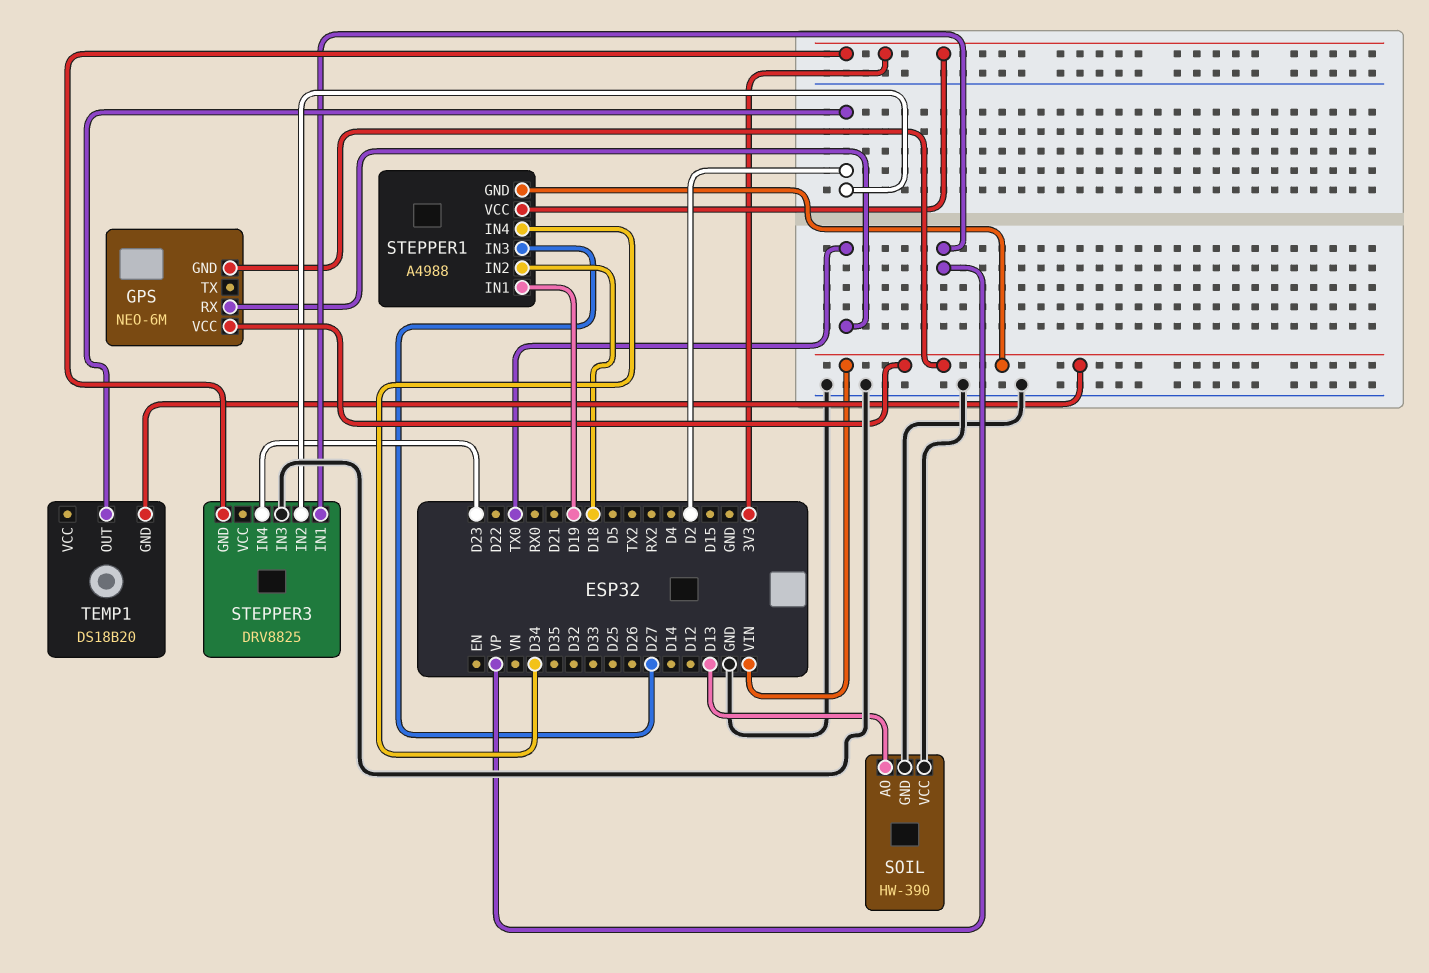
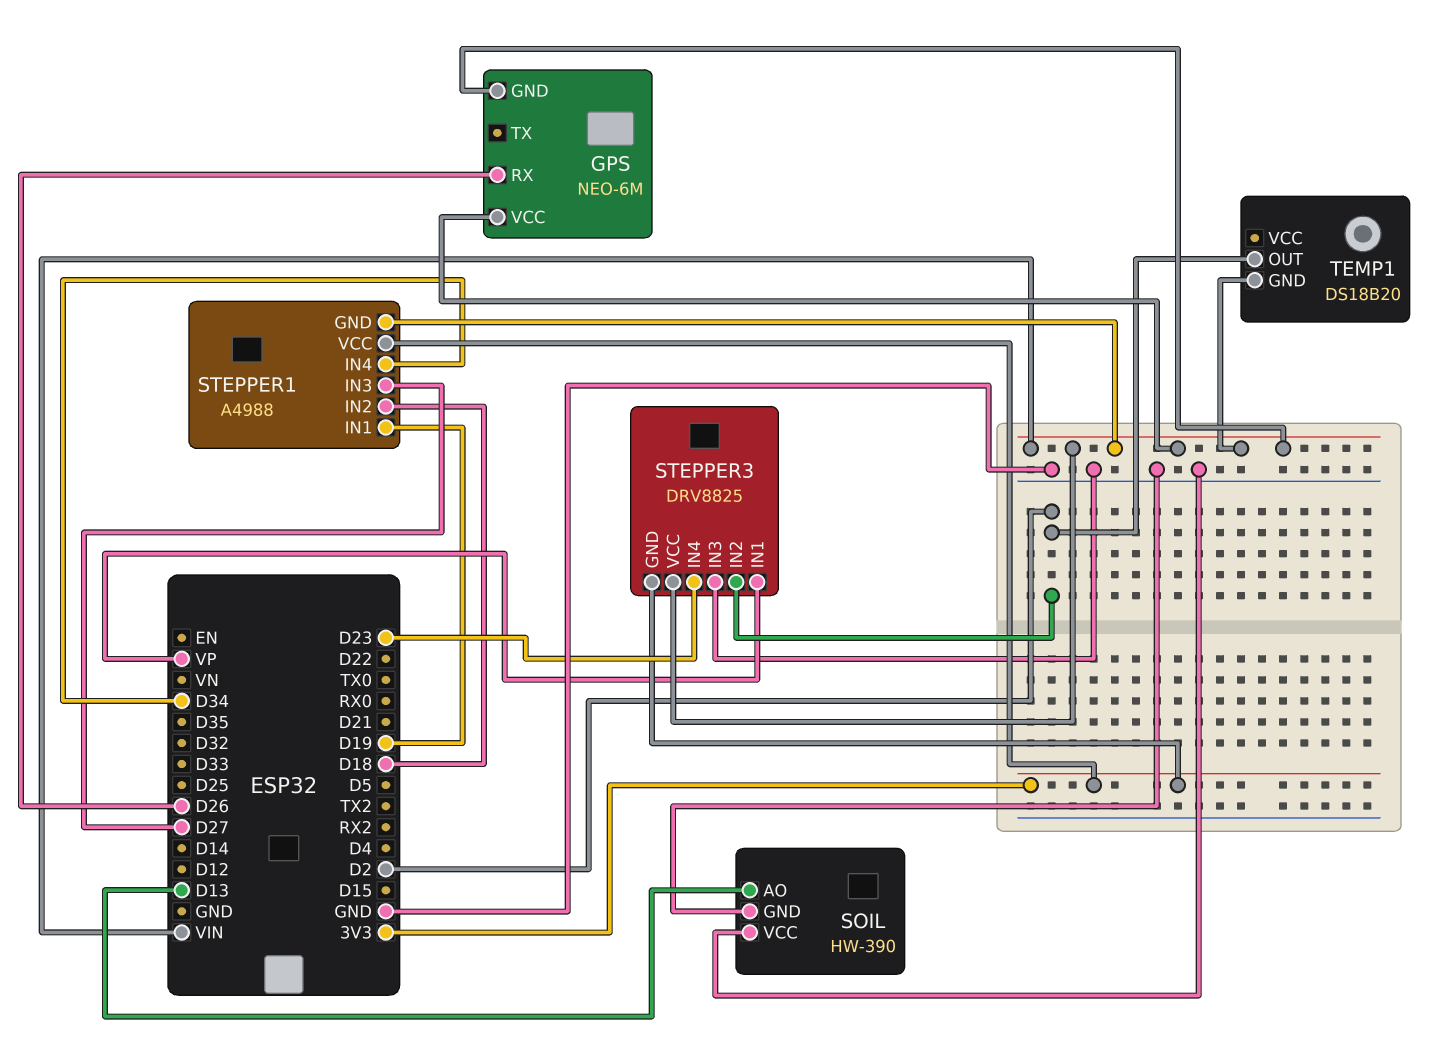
GPS pin RX: TX0 -> D26
STEPPER3 pin VCC: none -> VIN

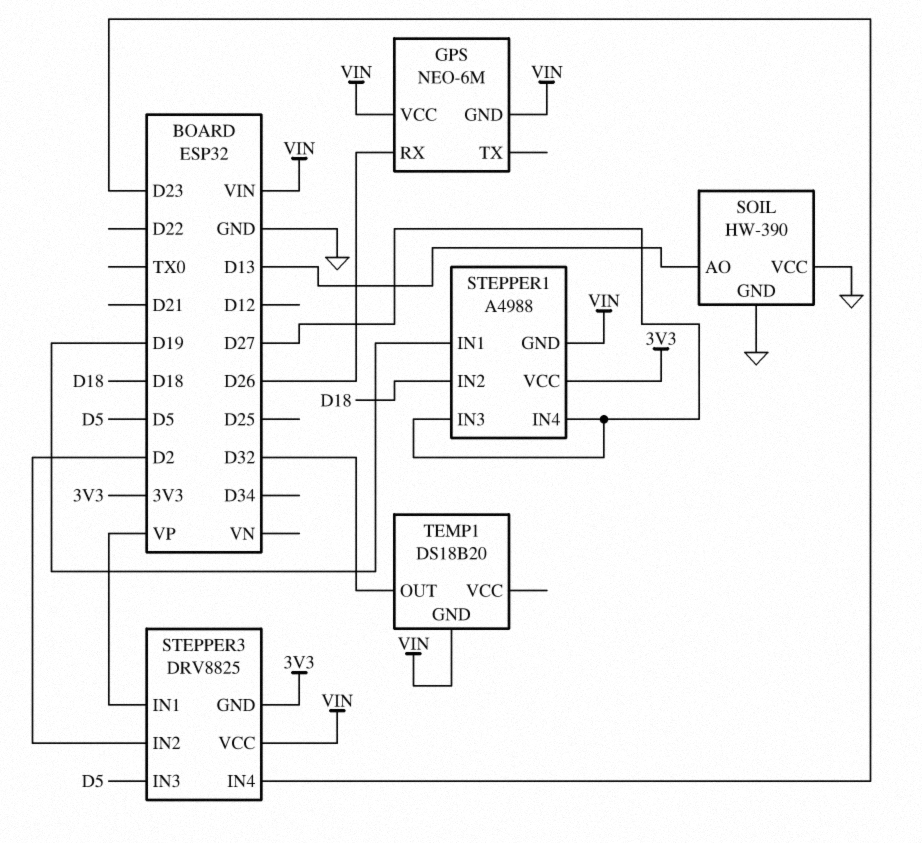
STEPPER1 pin IN4: D34 -> D27
STEPPER3 pin IN3: GND -> D5
TEMP1 pin OUT: D2 -> D32

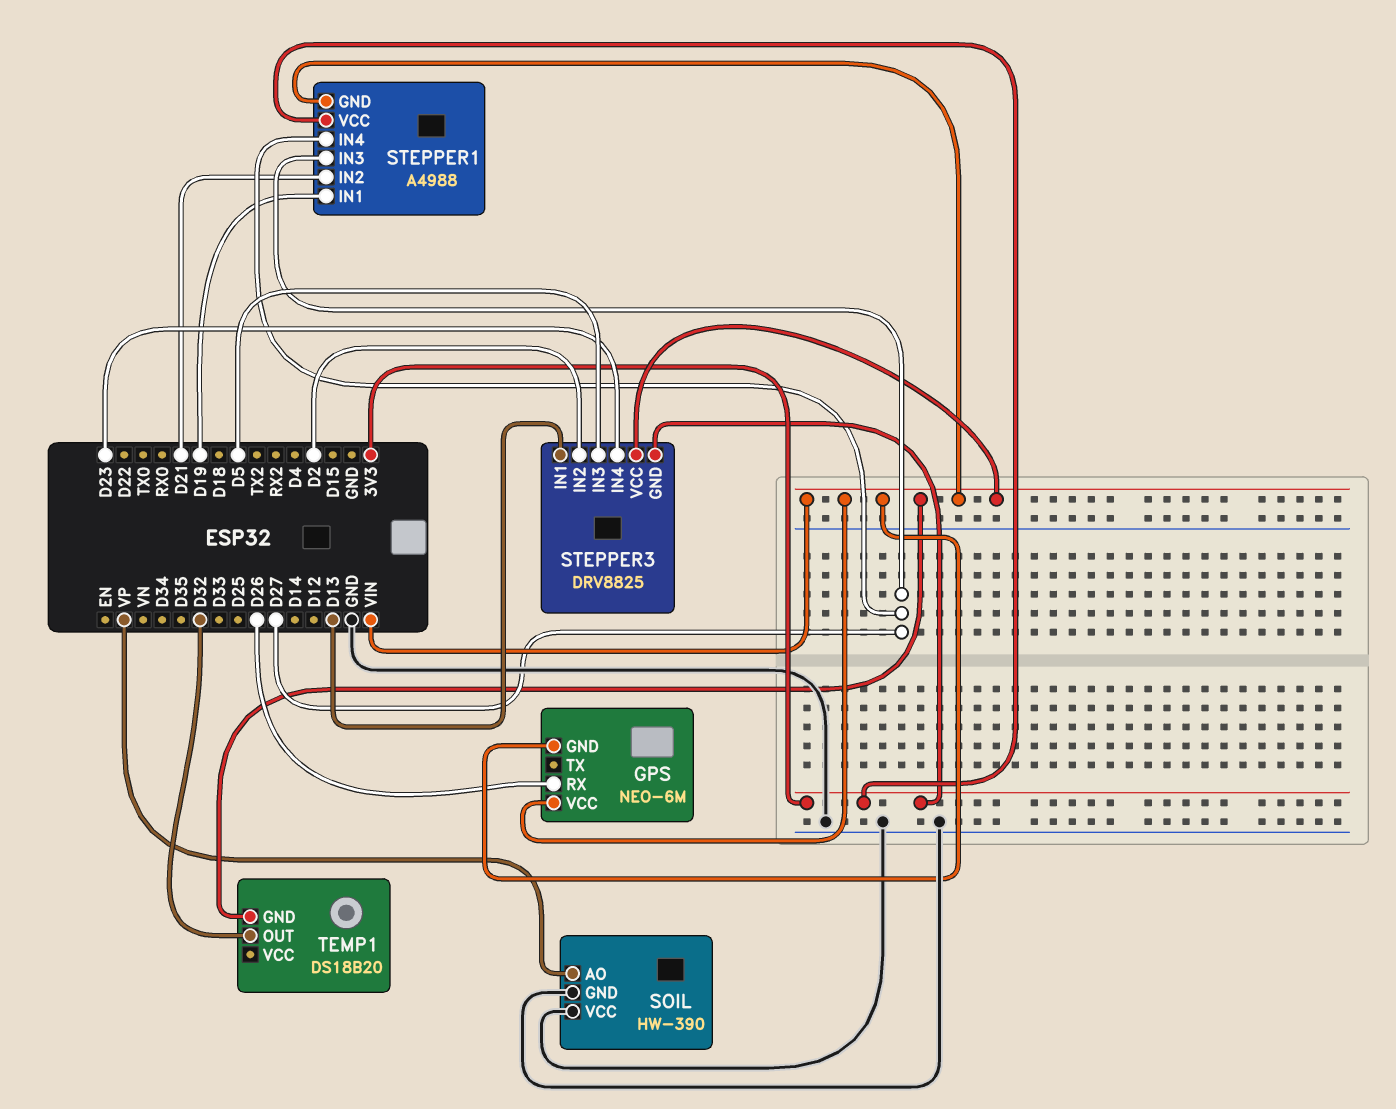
SOIL pin AO: D13 -> VP
STEPPER1 pin IN2: D18 -> D21
STEPPER3 pin IN1: VP -> D13

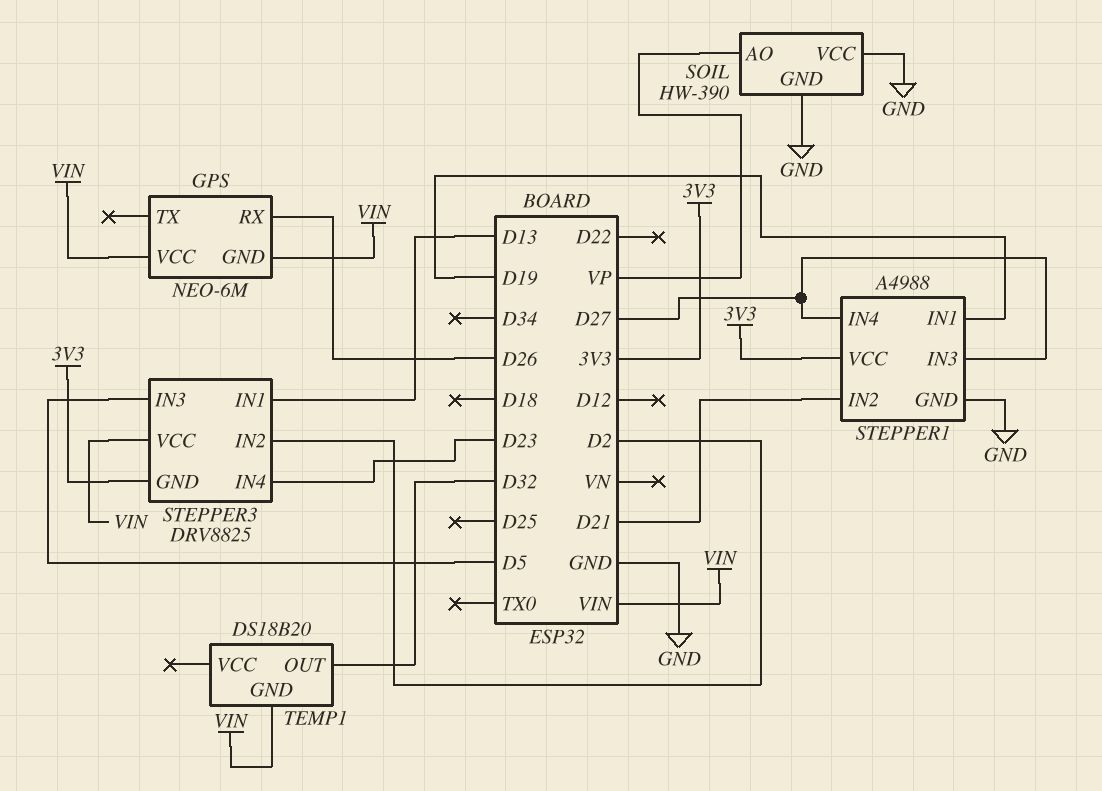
STEPPER1 pin GND: VIN -> GND

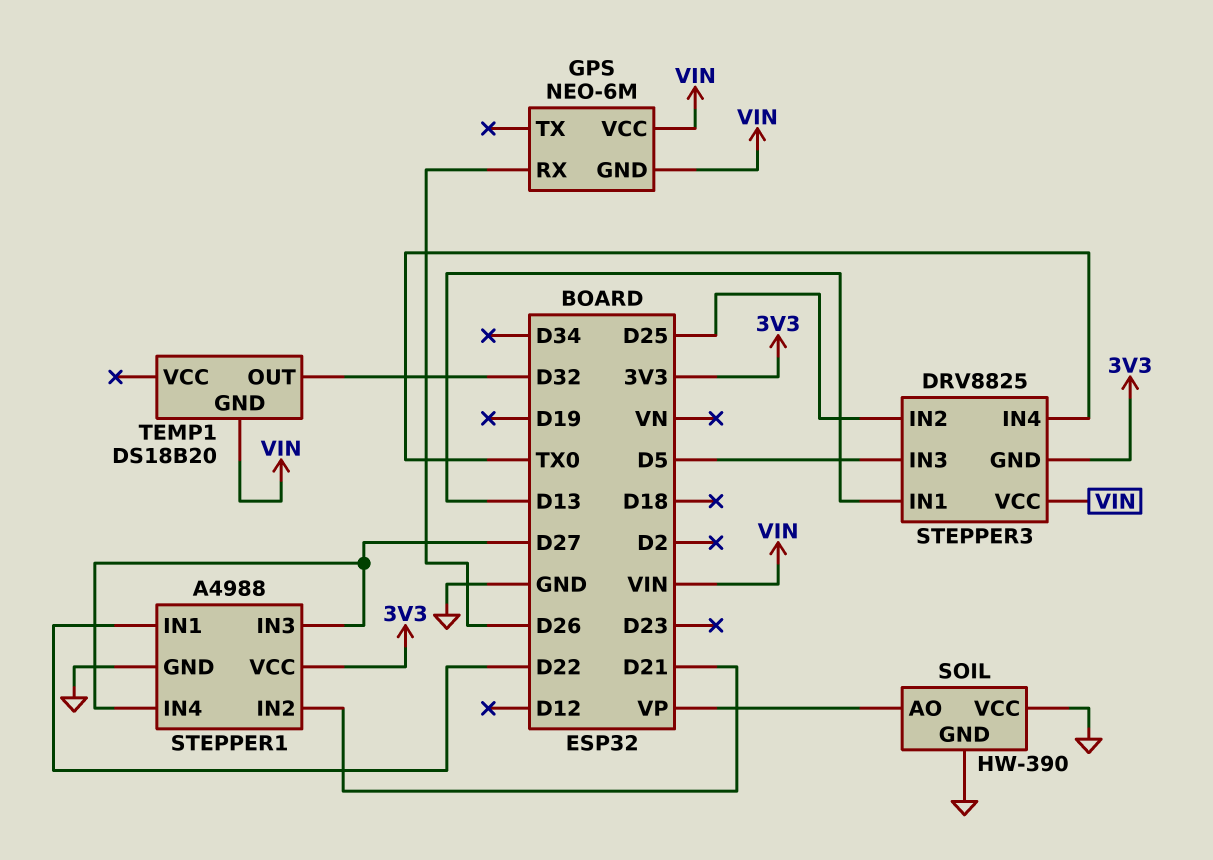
STEPPER1 pin IN1: D19 -> D22
STEPPER3 pin IN2: D2 -> D25
STEPPER3 pin IN4: D23 -> TX0

